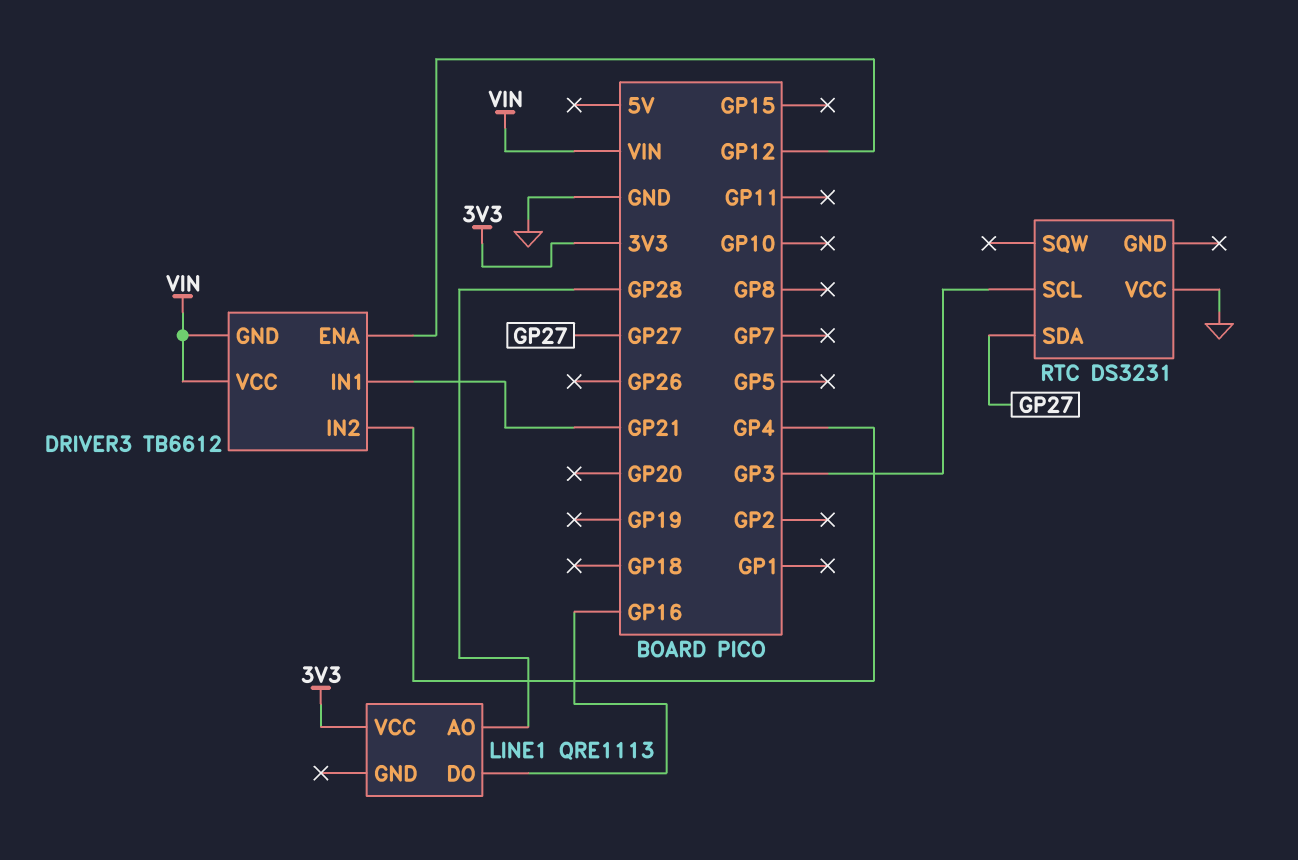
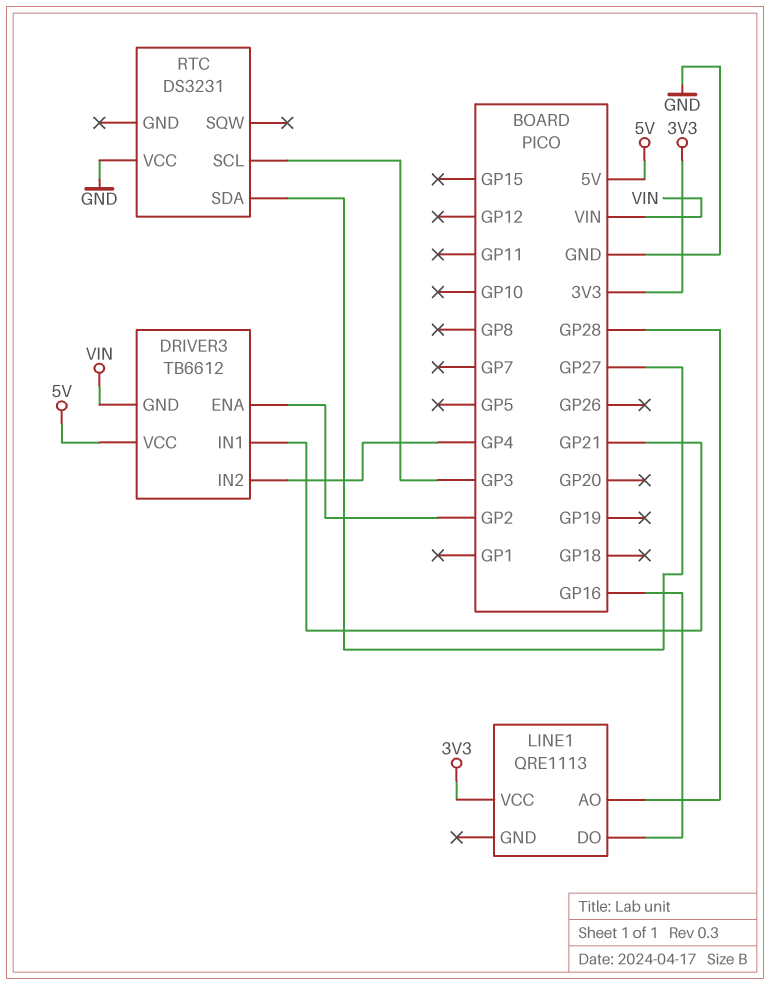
DRIVER3 pin ENA: GP12 -> GP2
DRIVER3 pin VCC: VIN -> 5V

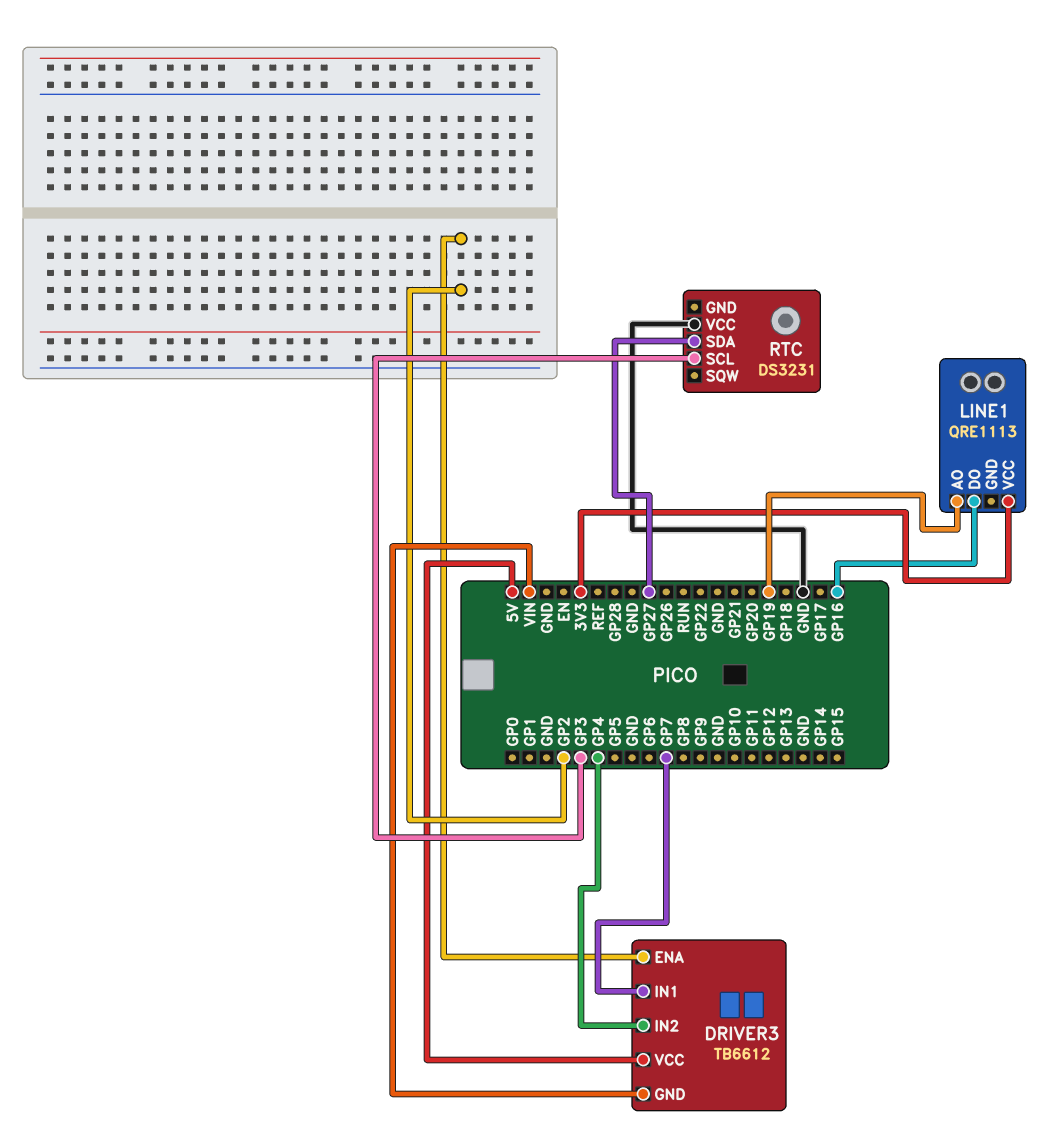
DRIVER3 pin IN1: GP21 -> GP7
LINE1 pin AO: GP28 -> GP19

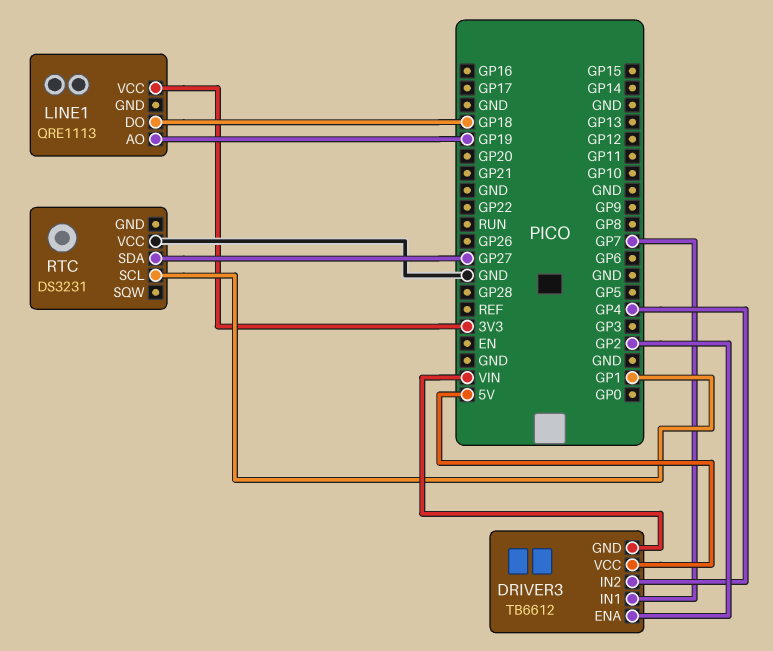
LINE1 pin DO: GP16 -> GP18
RTC pin SCL: GP3 -> GP1

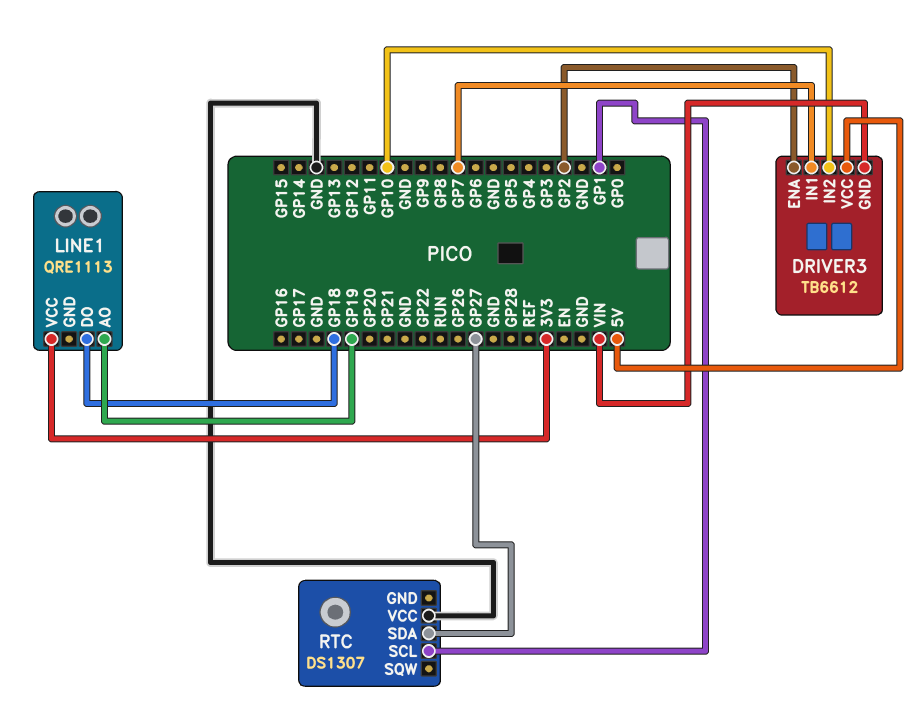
DRIVER3 pin IN2: GP4 -> GP10
RTC: DS3231 -> DS1307

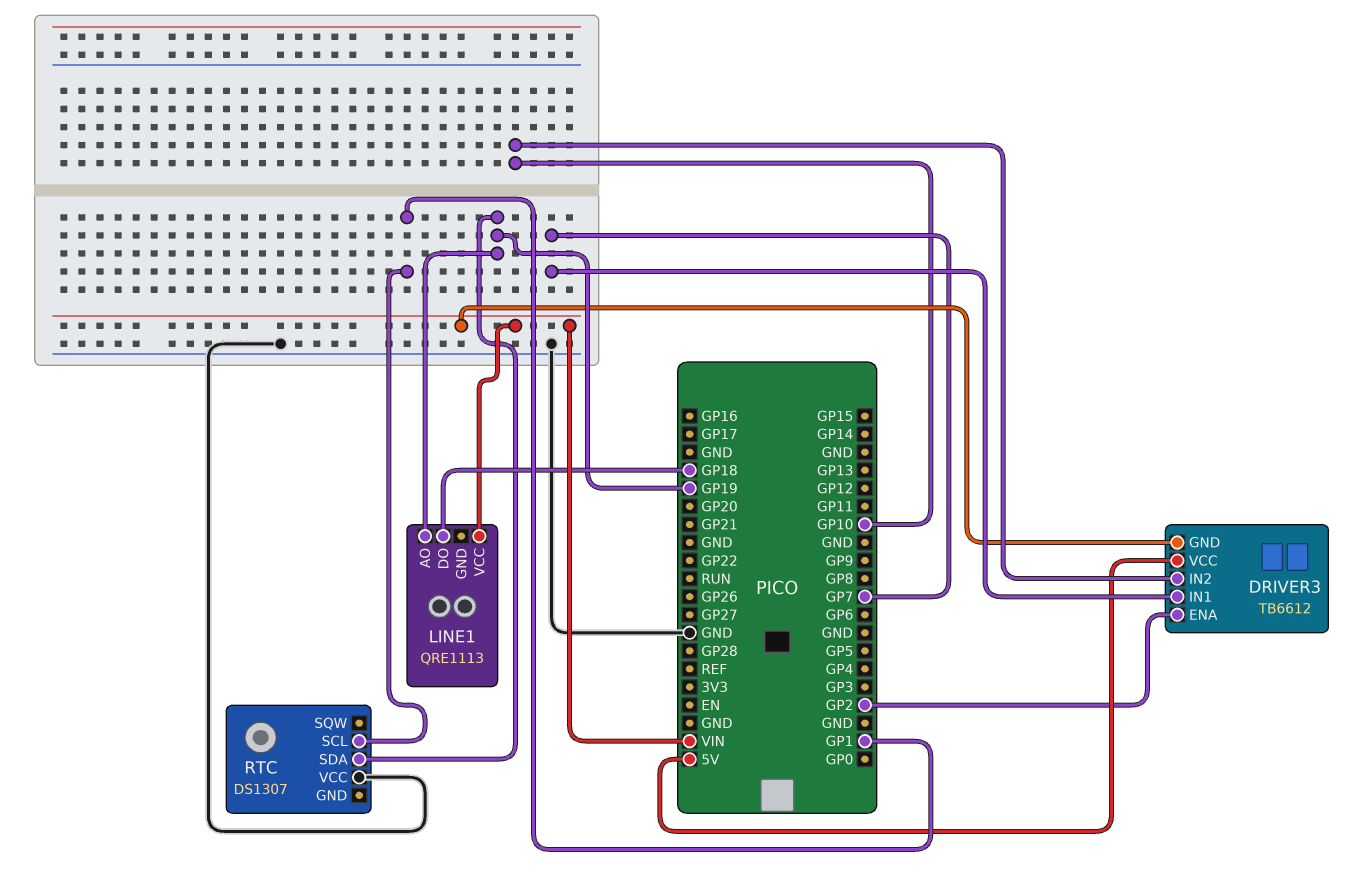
LINE1 pin VCC: 3V3 -> VIN
RTC pin SDA: GP27 -> GP19

